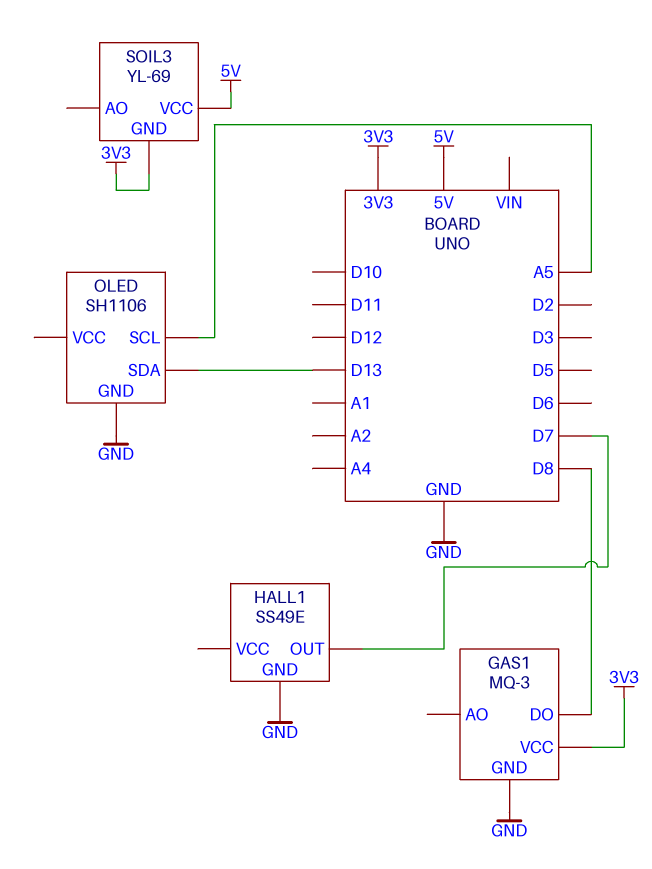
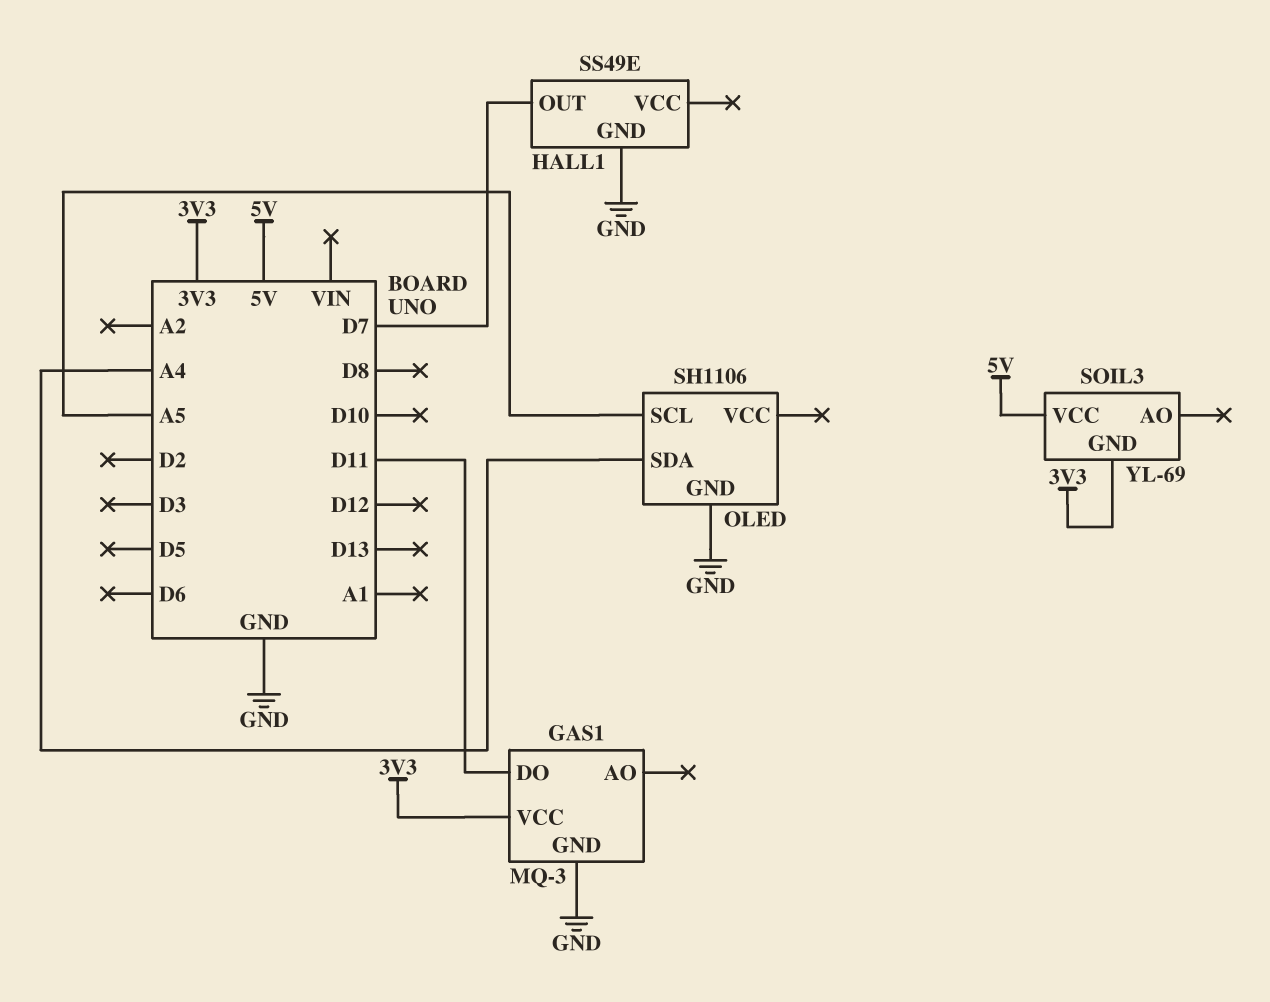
GAS1 pin DO: D8 -> D11
OLED pin SDA: D13 -> A4

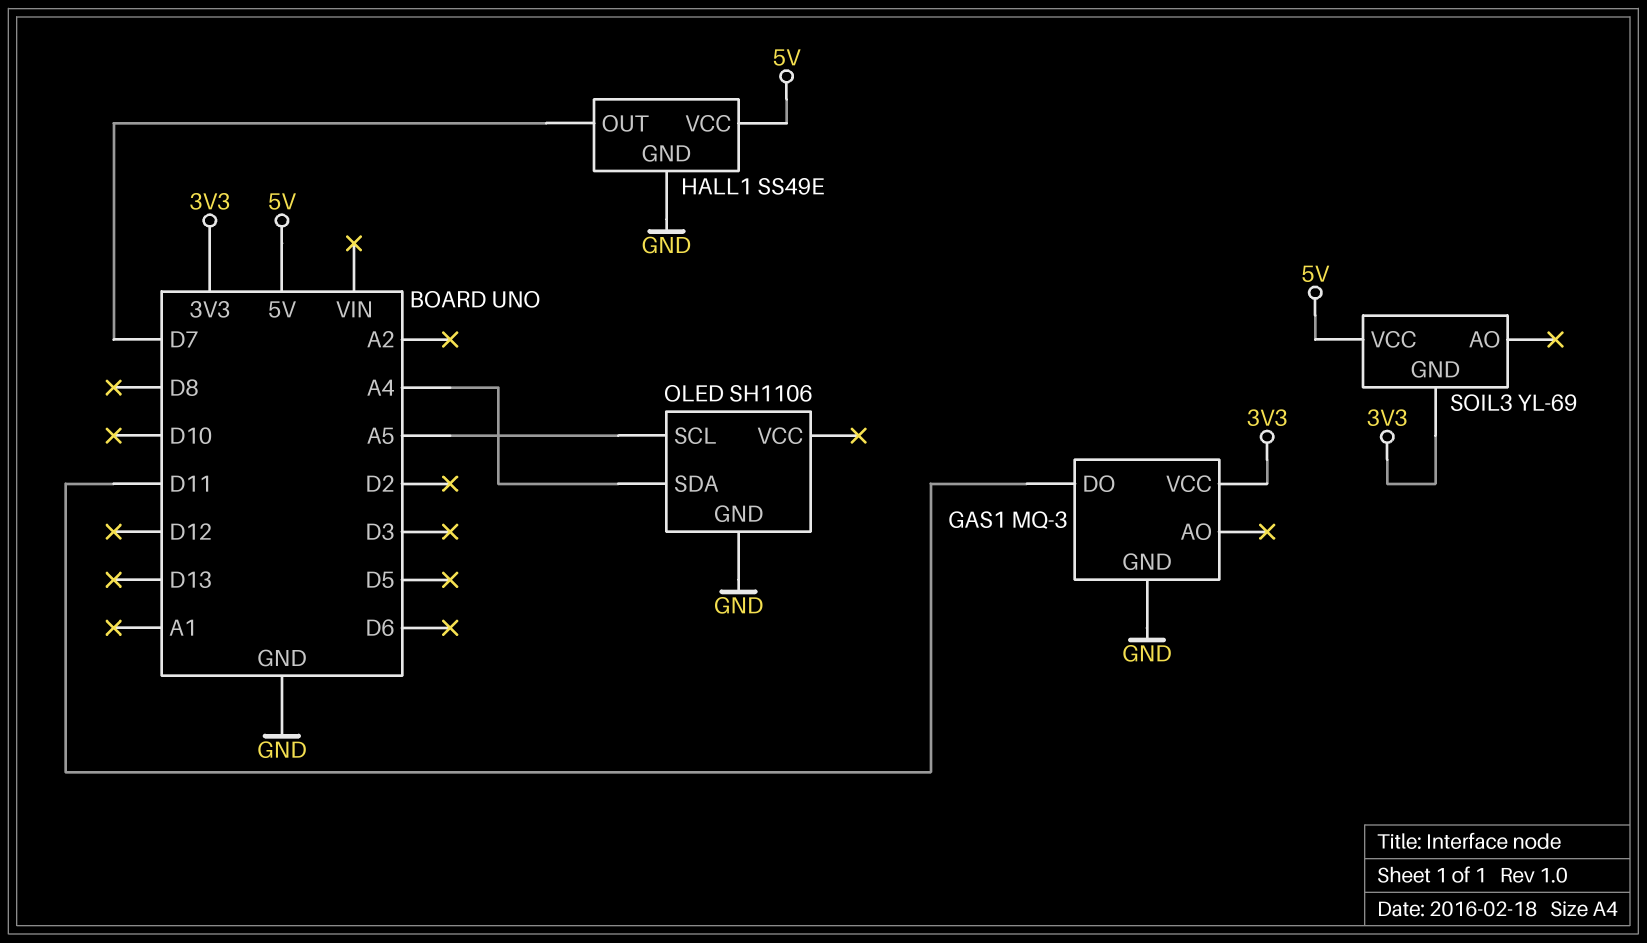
HALL1 pin VCC: none -> 5V

